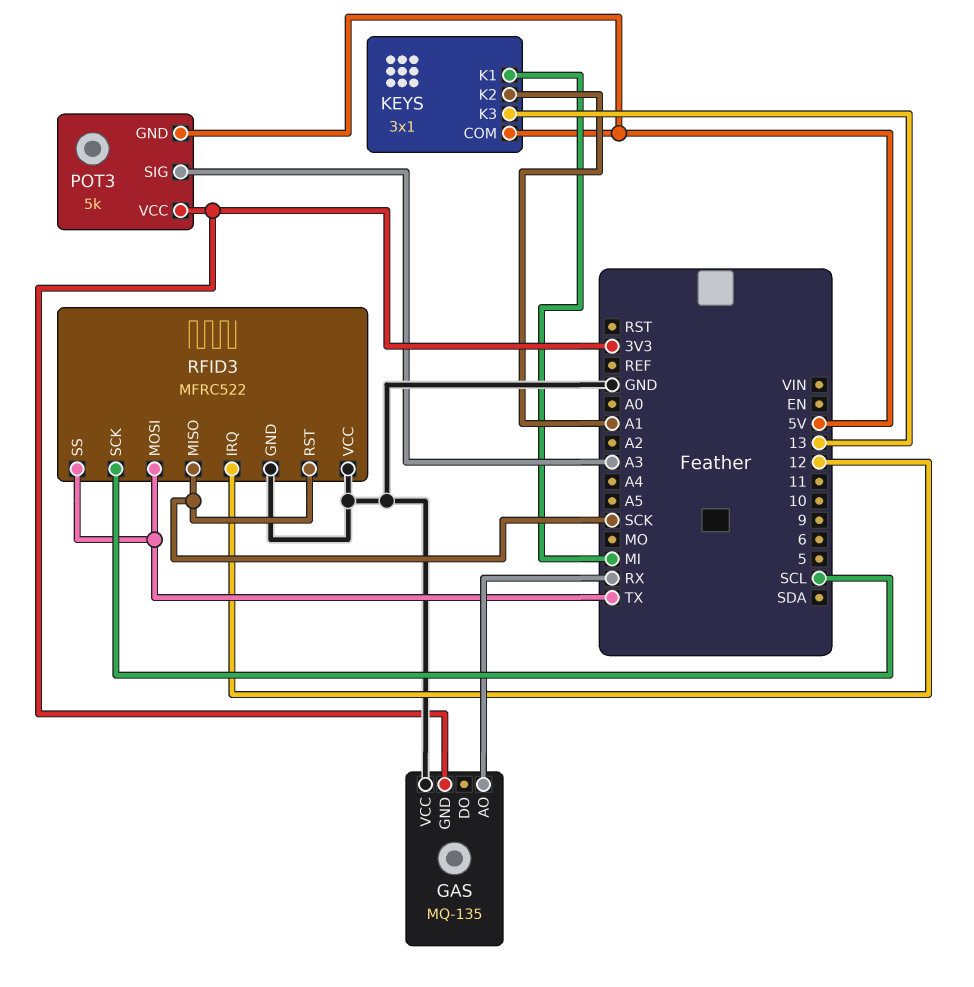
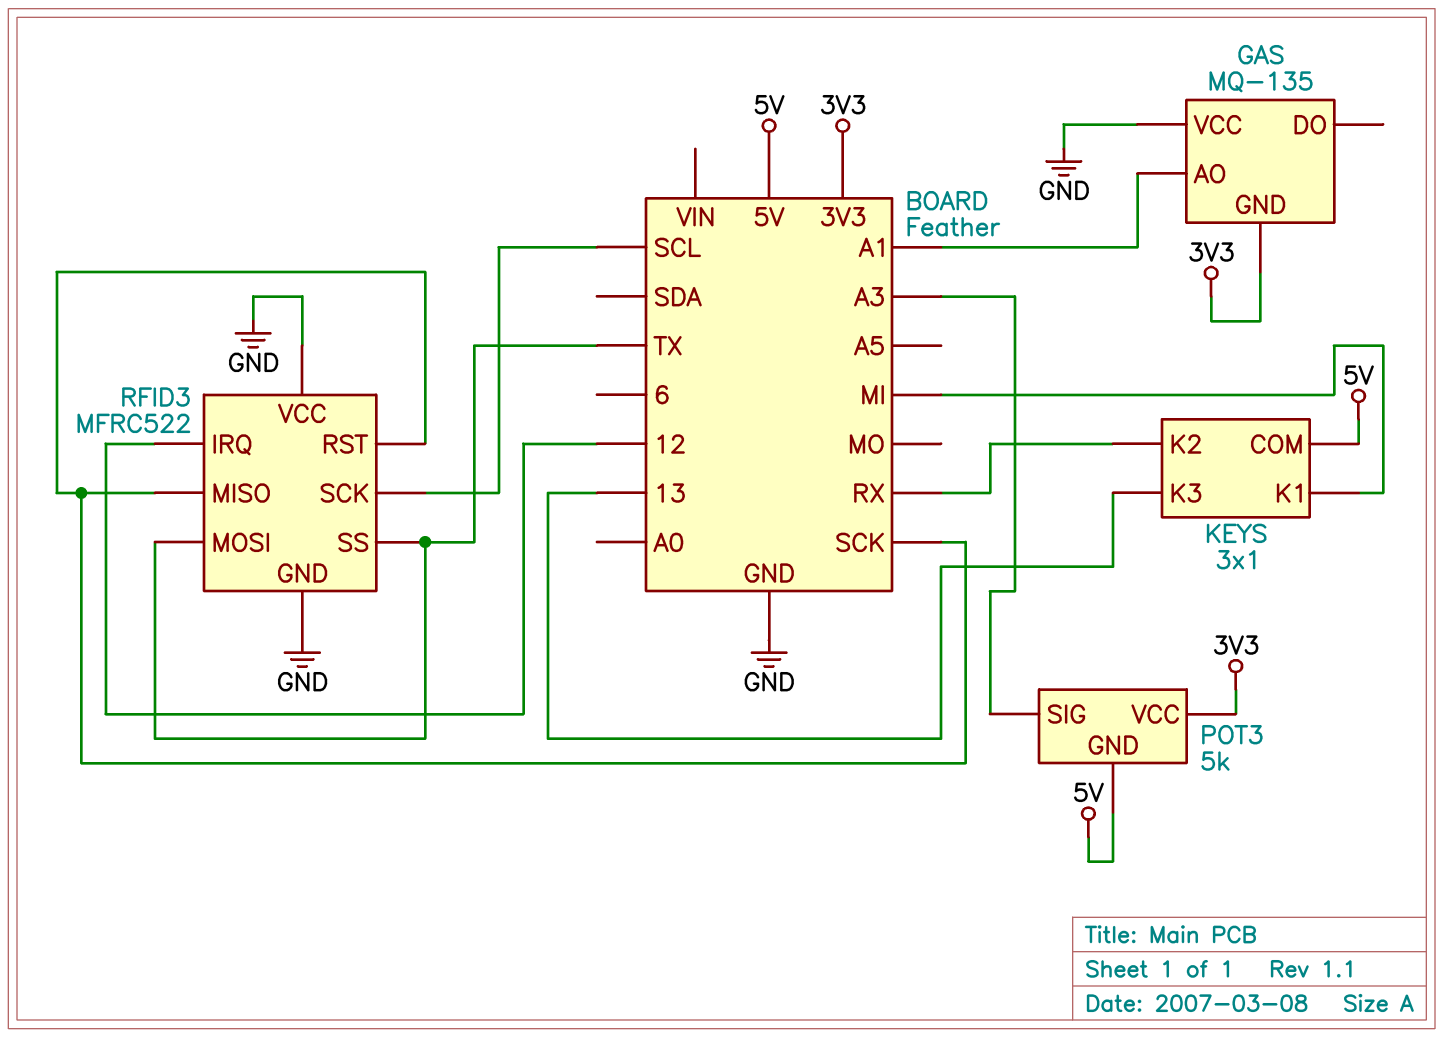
GAS pin AO: RX -> A1
KEYS pin K2: A1 -> RX

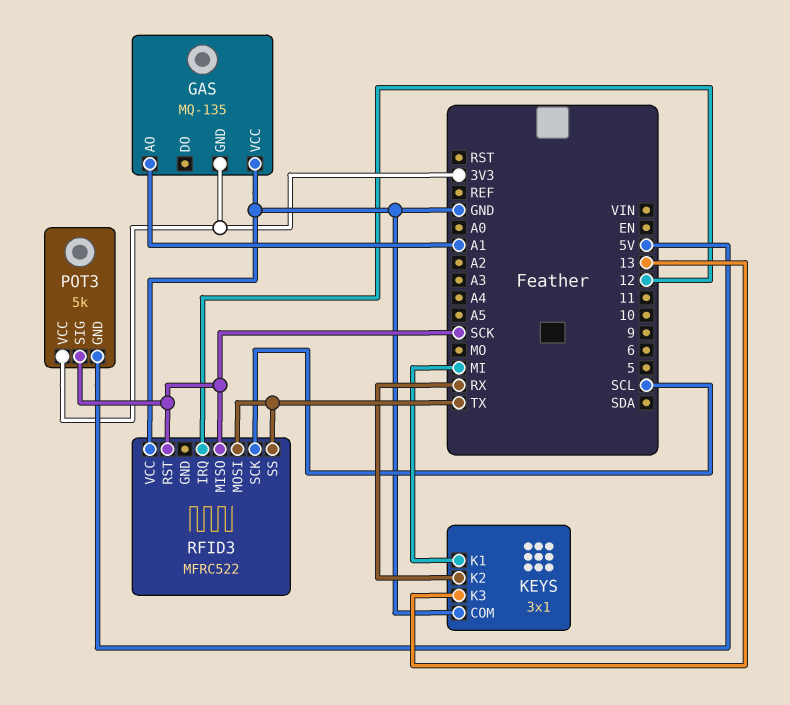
KEYS pin COM: 5V -> GND
POT3 pin SIG: A3 -> SCK
RFID3 pin GND: GND -> none

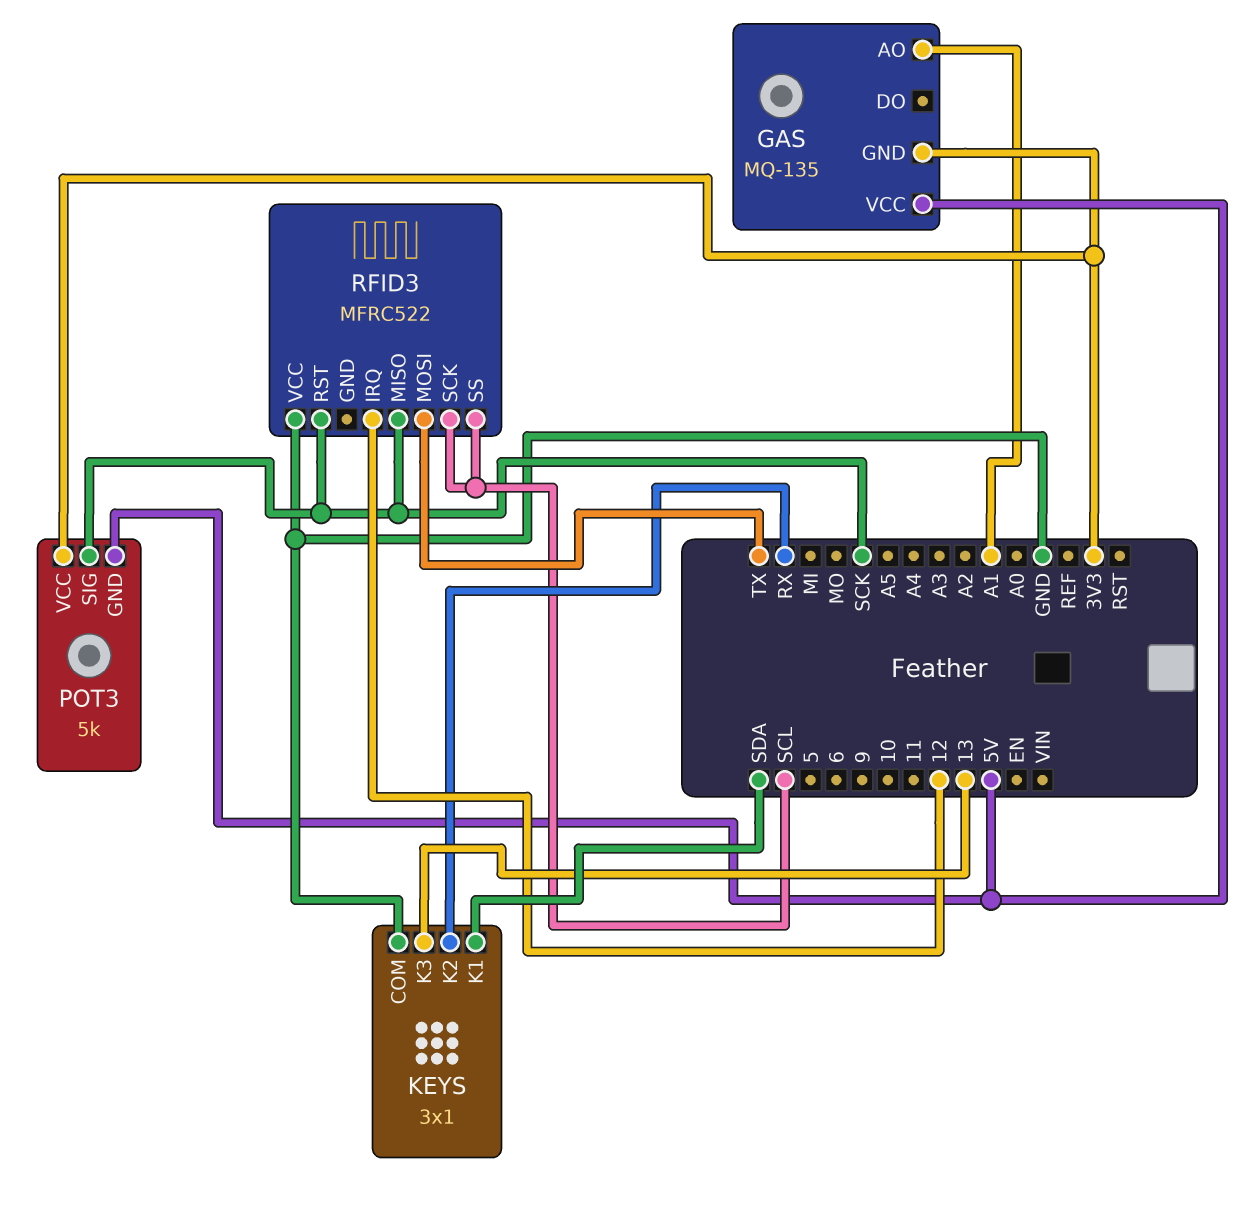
GAS pin VCC: GND -> 5V
KEYS pin K1: MI -> SDA
RFID3 pin SS: TX -> SCL

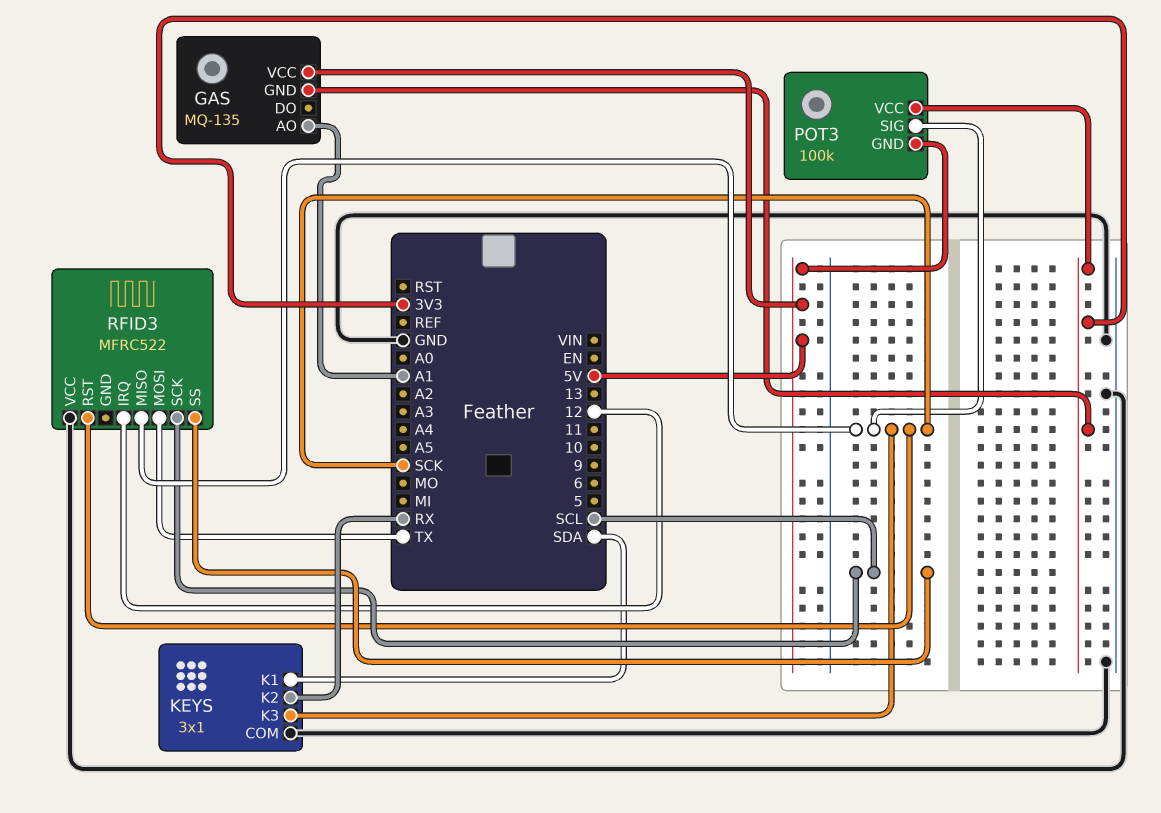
KEYS pin K3: 13 -> SCK
POT3: 5k -> 100k

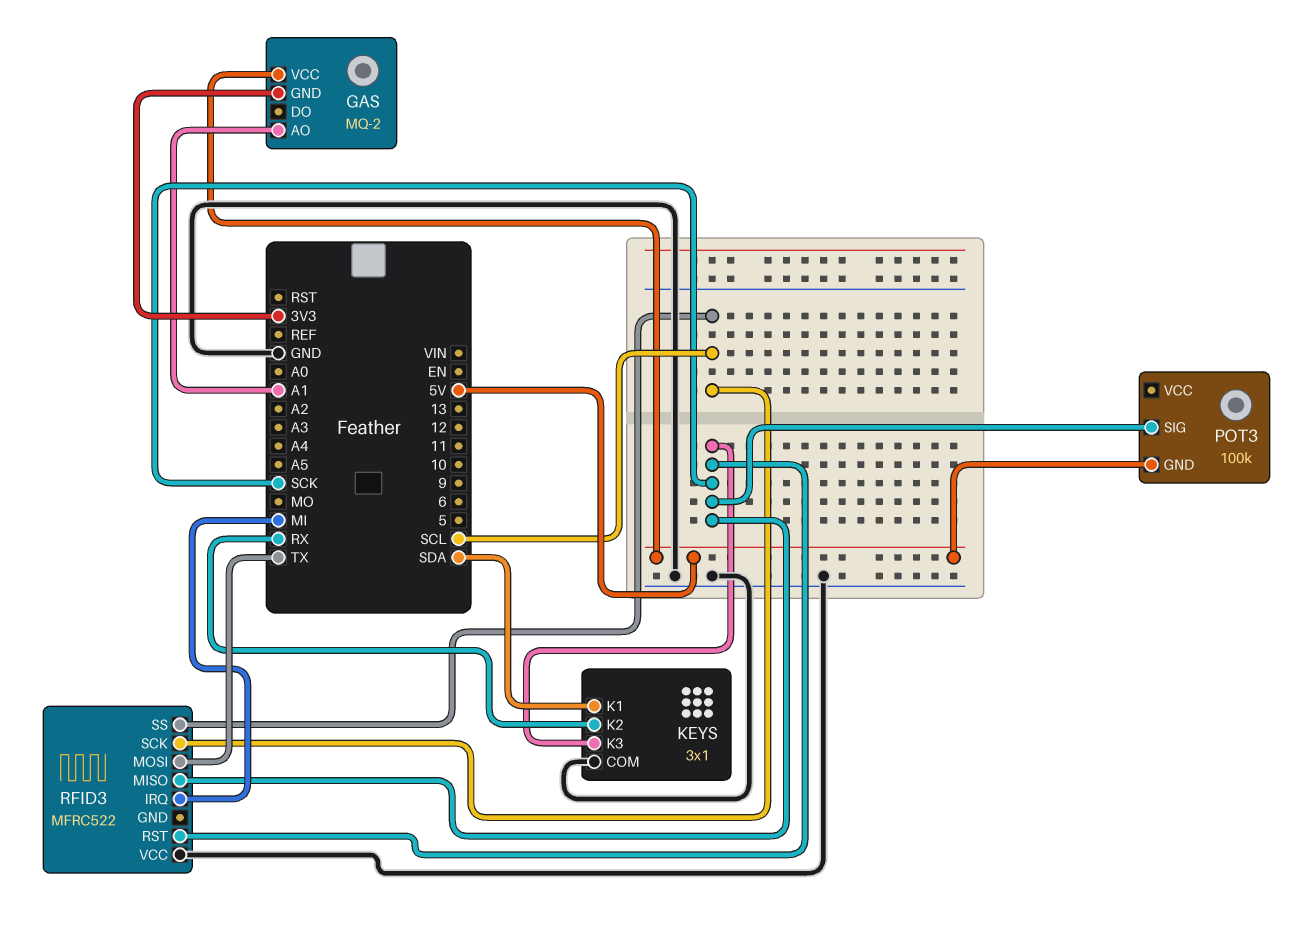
GAS: MQ-135 -> MQ-2
POT3 pin VCC: 3V3 -> none
RFID3 pin IRQ: 12 -> MI

